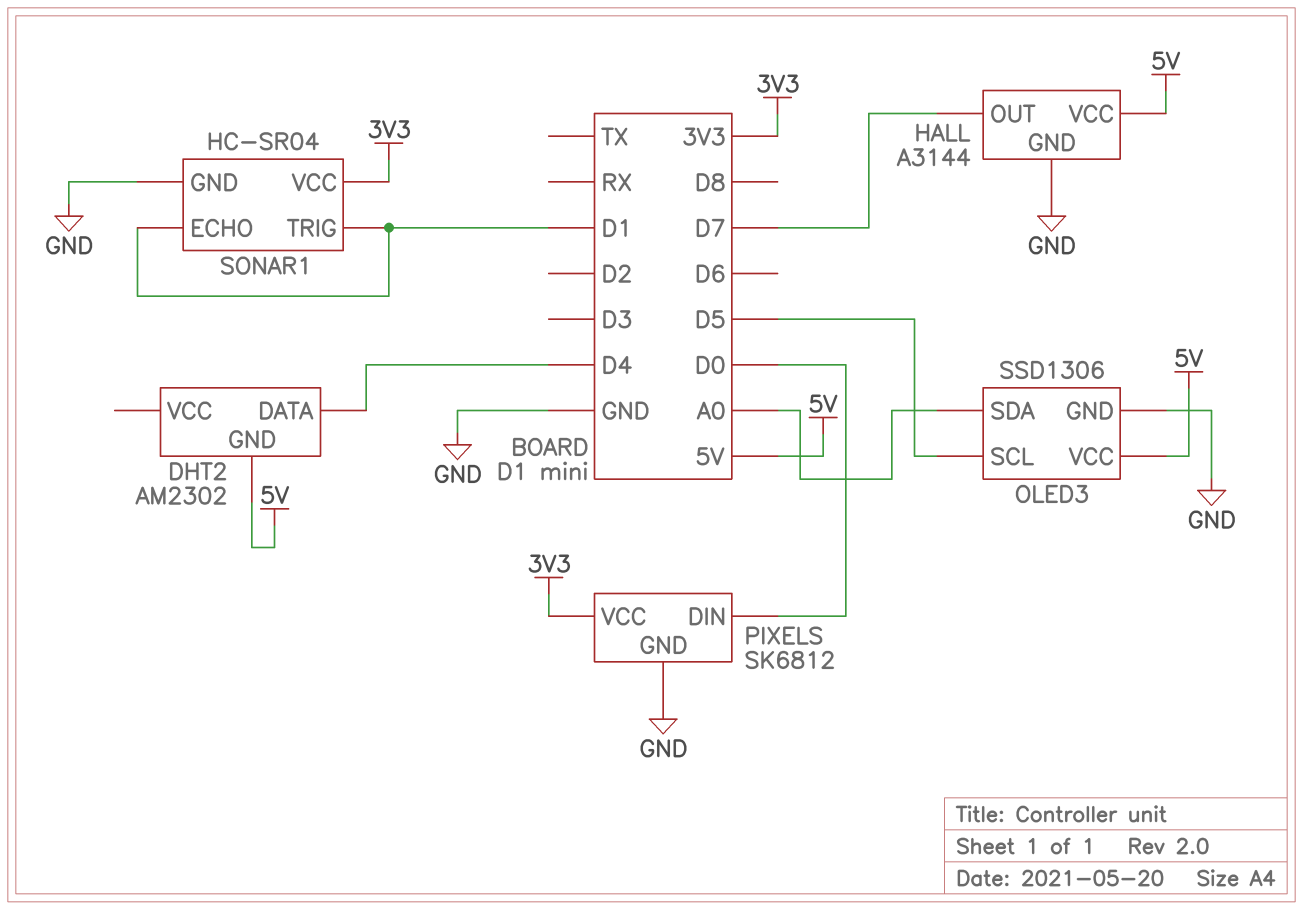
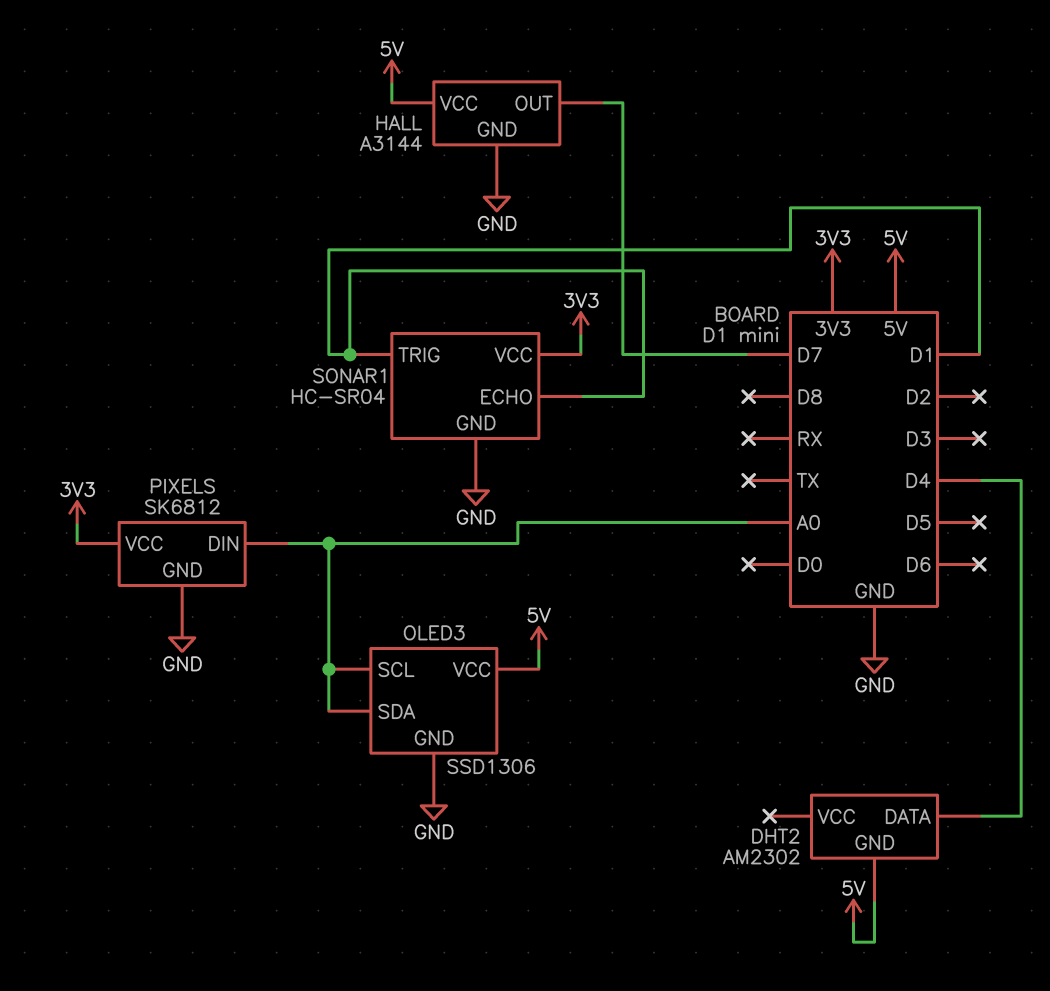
OLED3 pin SCL: D5 -> A0
PIXELS pin DIN: D0 -> A0

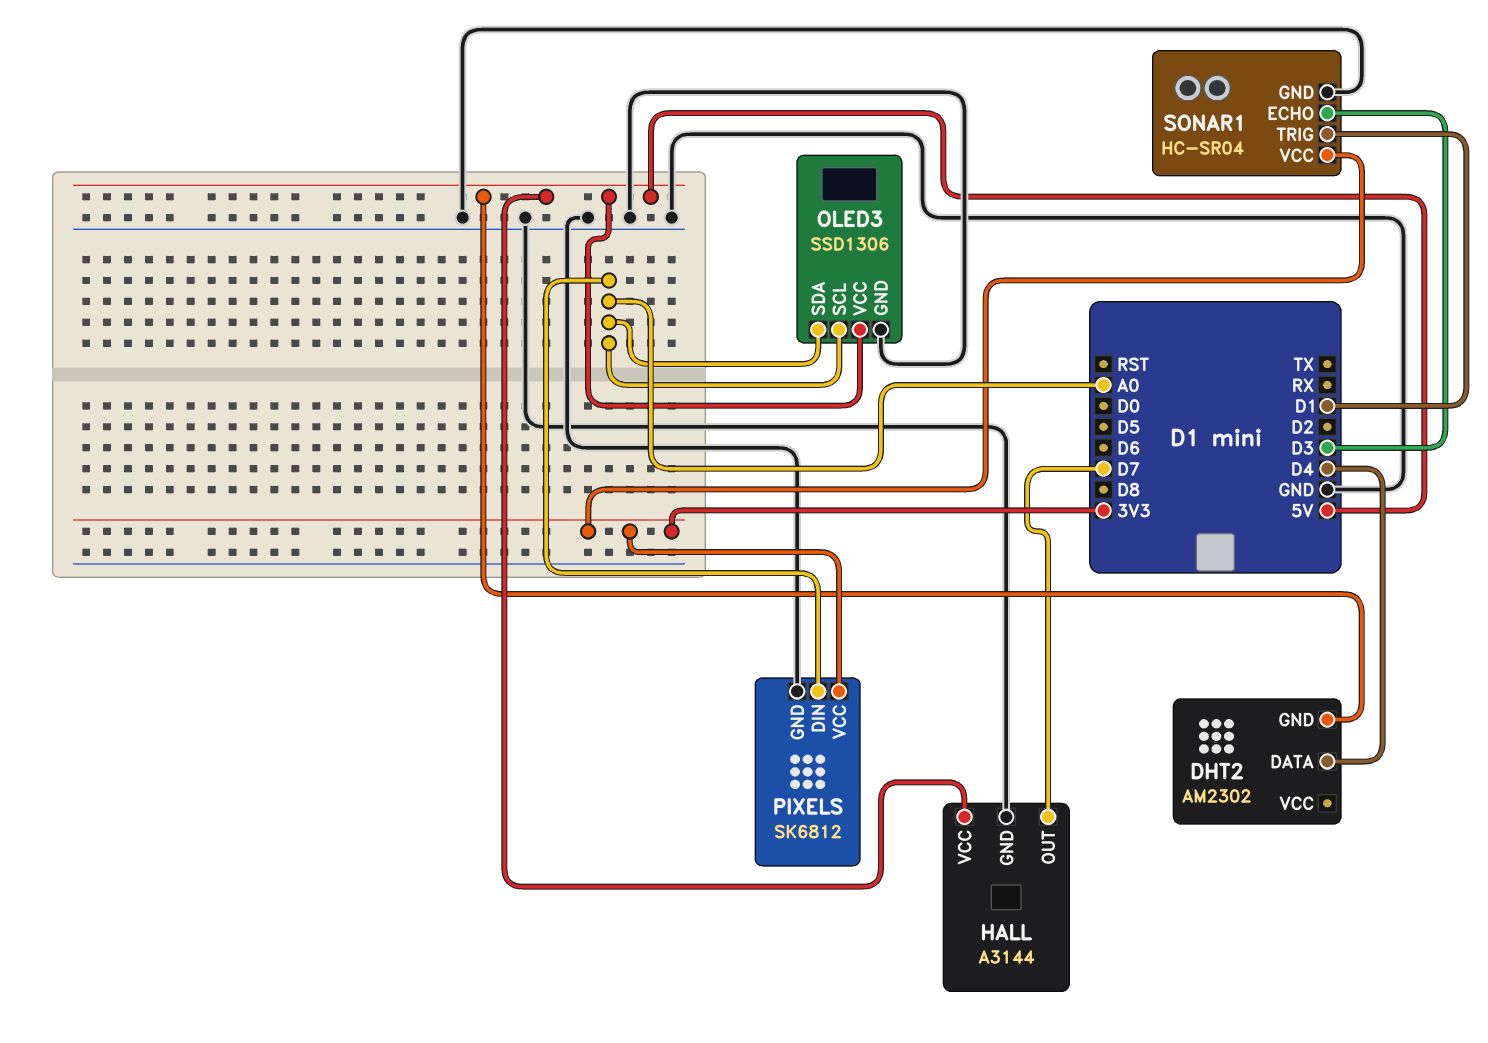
SONAR1 pin ECHO: D1 -> D3

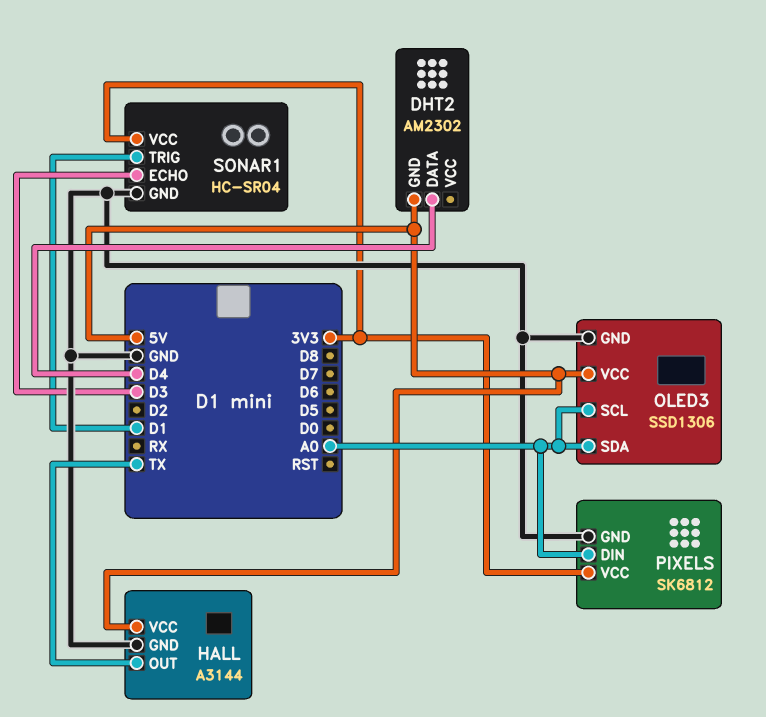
HALL pin OUT: D7 -> TX

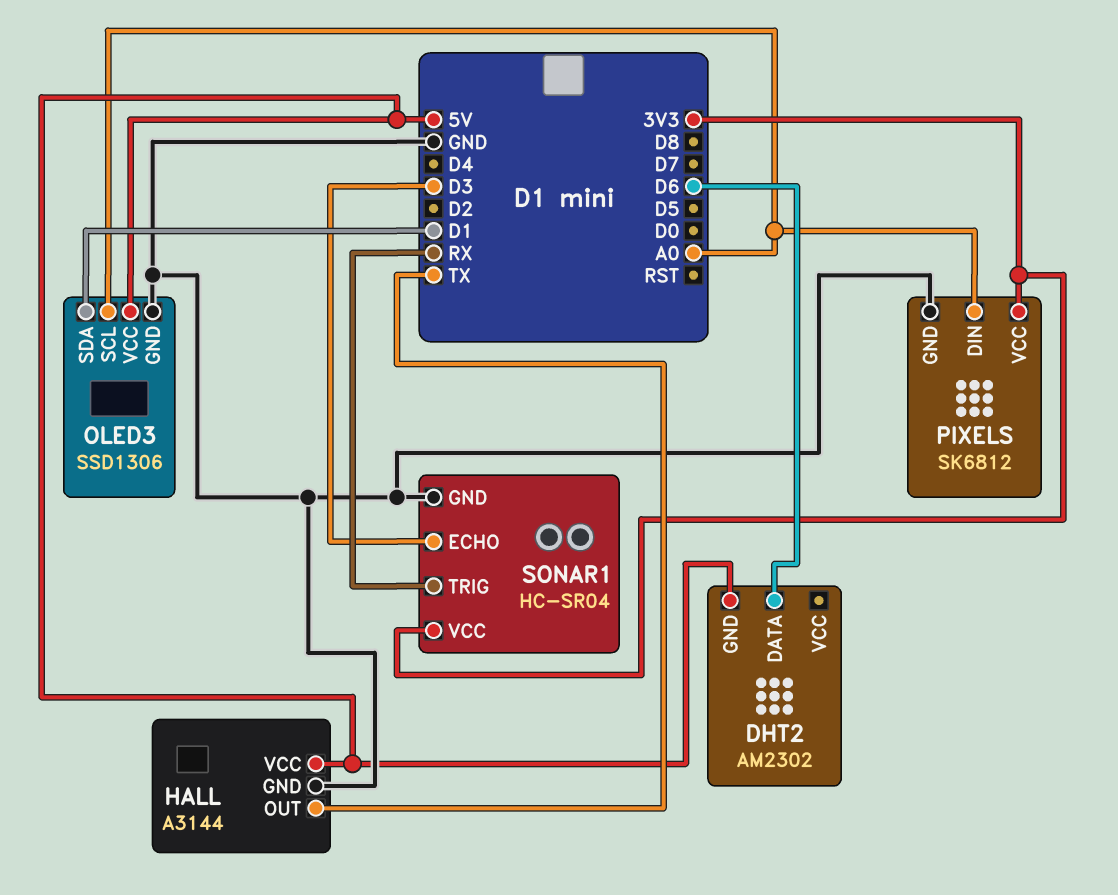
DHT2 pin DATA: D4 -> D6
OLED3 pin SDA: A0 -> D1
SONAR1 pin TRIG: D1 -> RX

